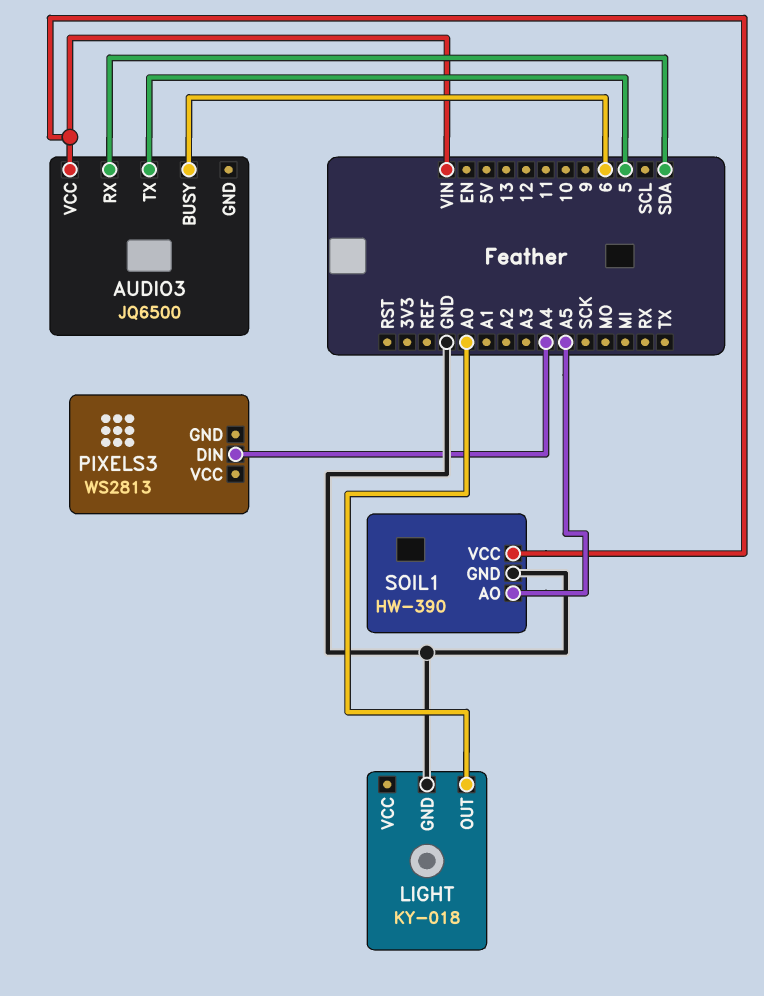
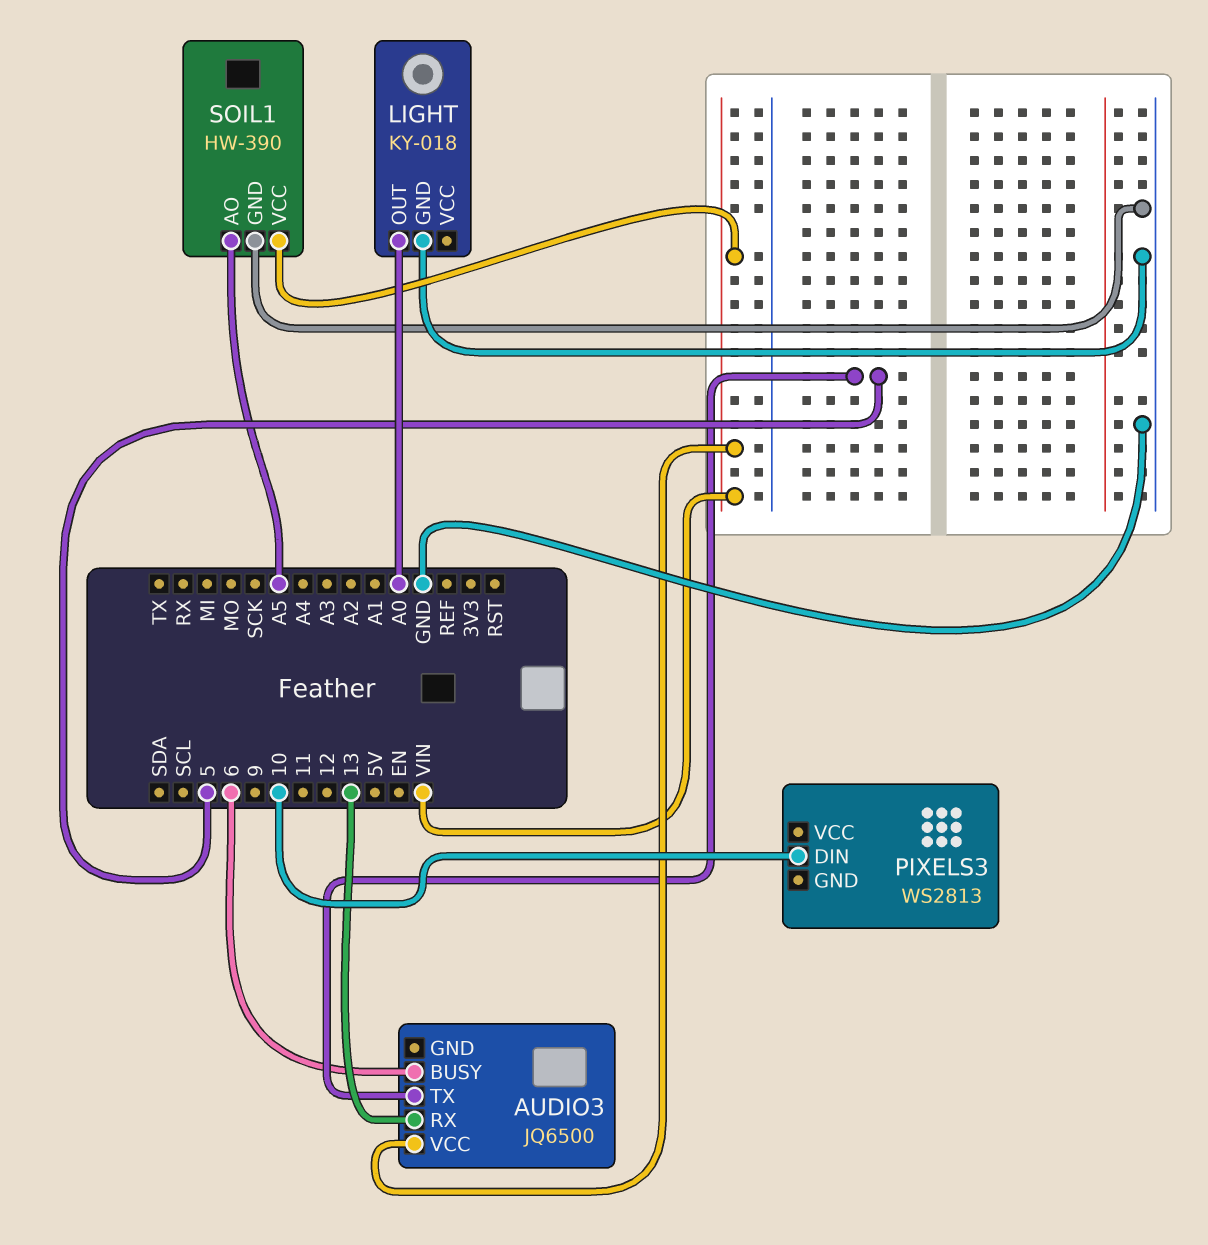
AUDIO3 pin RX: SDA -> 13
PIXELS3 pin DIN: A4 -> 10

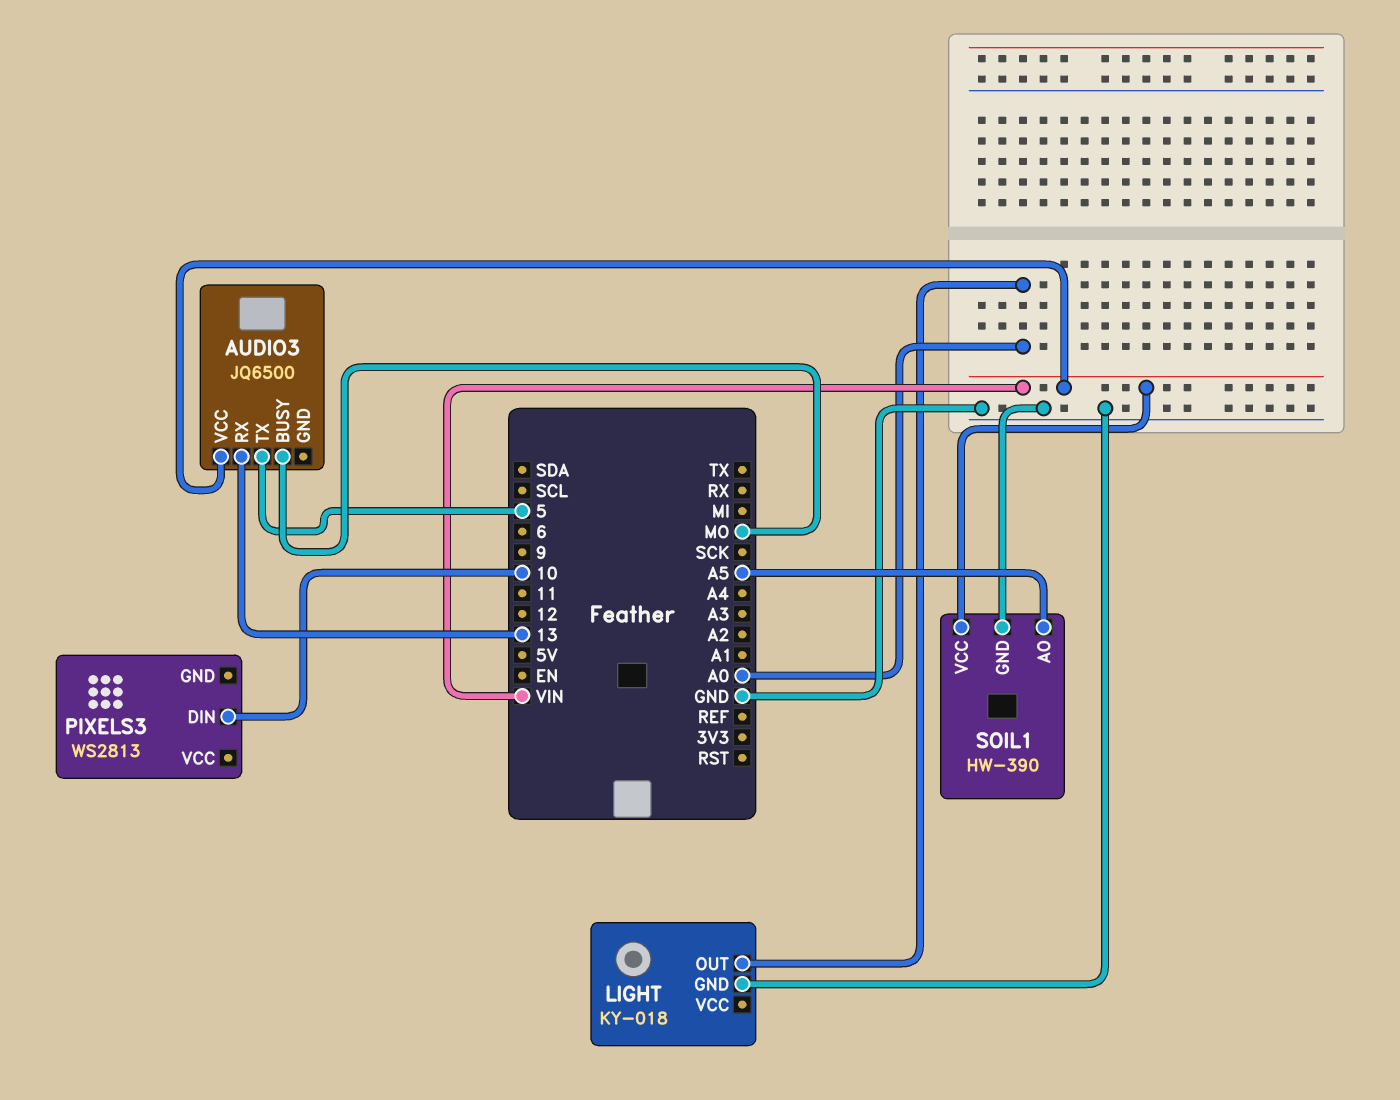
AUDIO3 pin BUSY: 6 -> MO

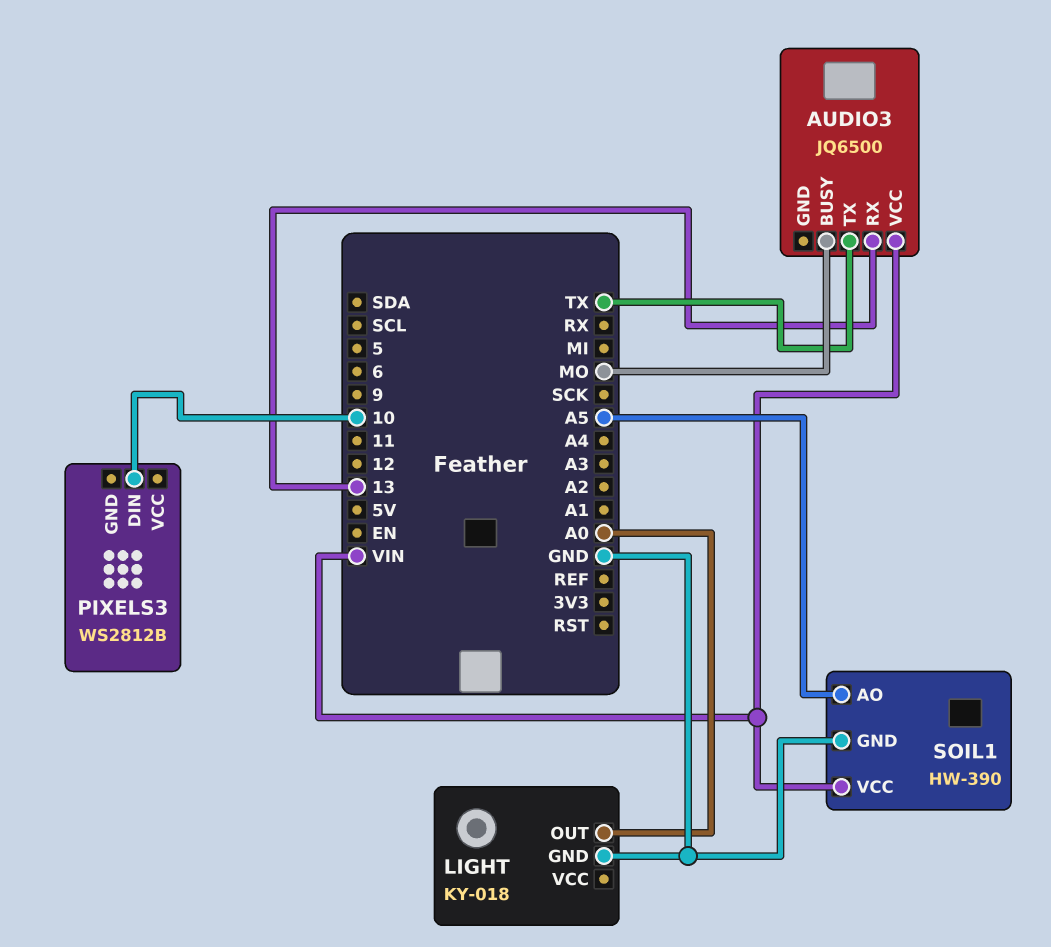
AUDIO3 pin TX: 5 -> TX
PIXELS3: WS2813 -> WS2812B

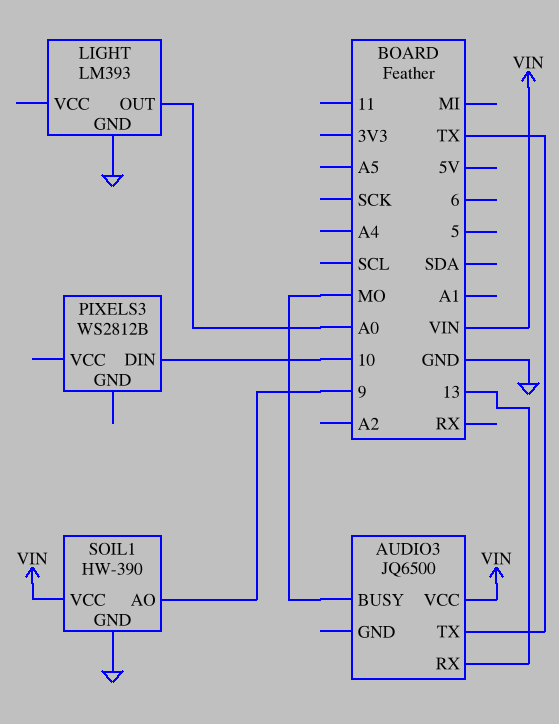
LIGHT: KY-018 -> LM393
SOIL1 pin AO: A5 -> 9

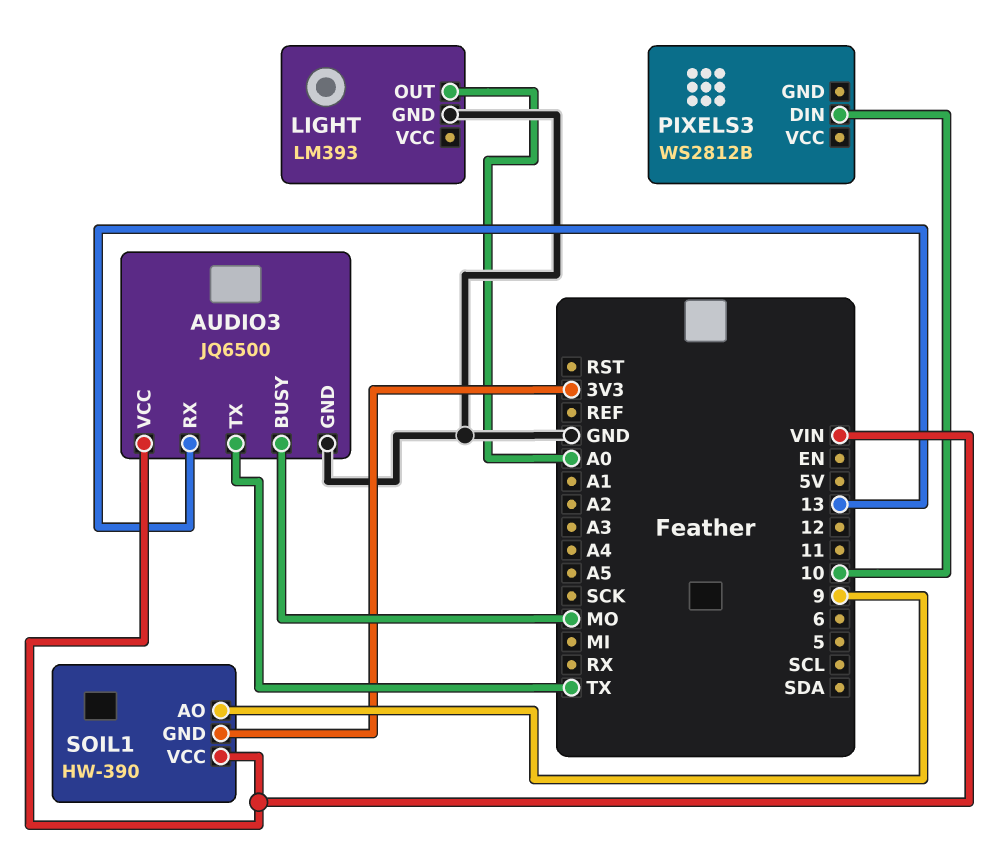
AUDIO3 pin GND: none -> GND
SOIL1 pin GND: GND -> 3V3

